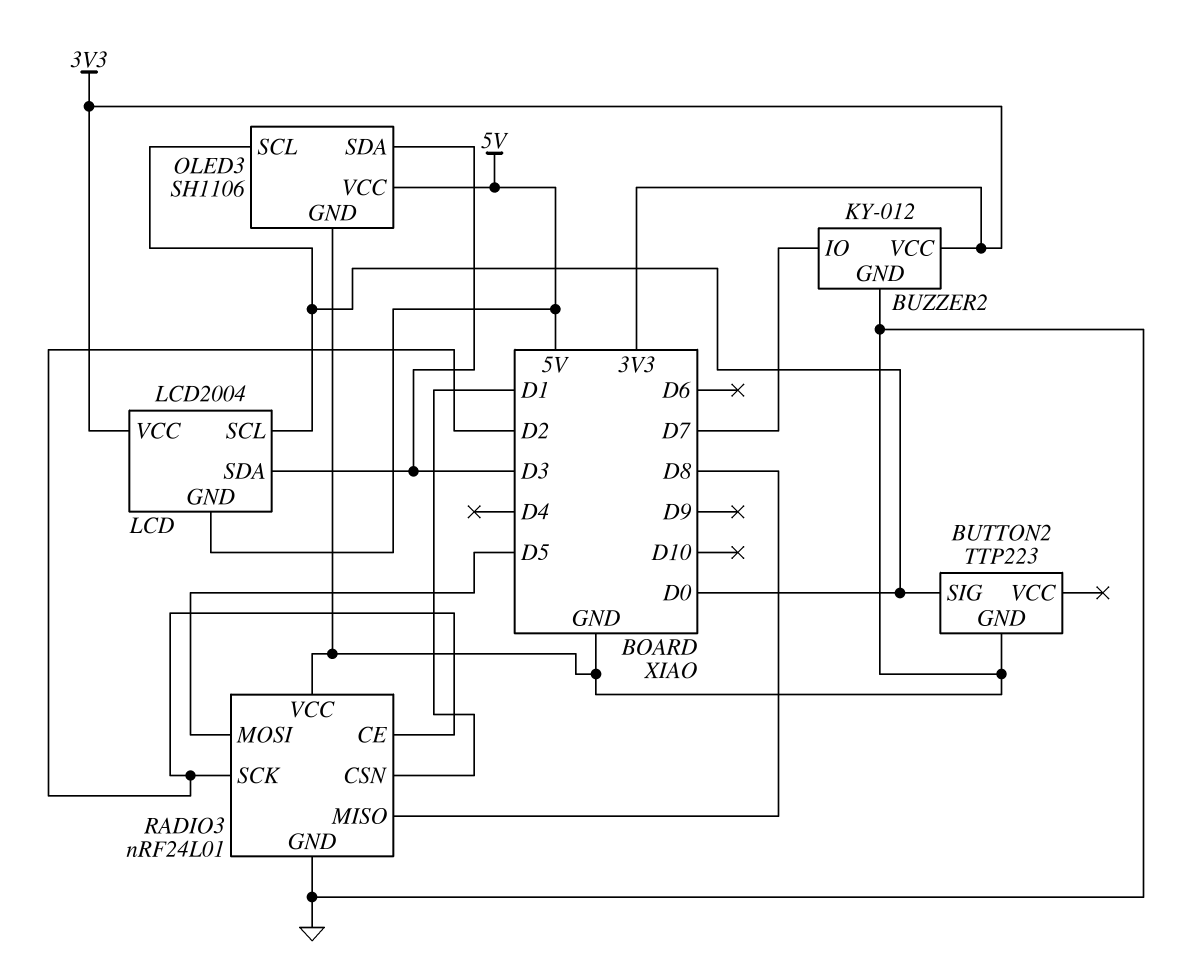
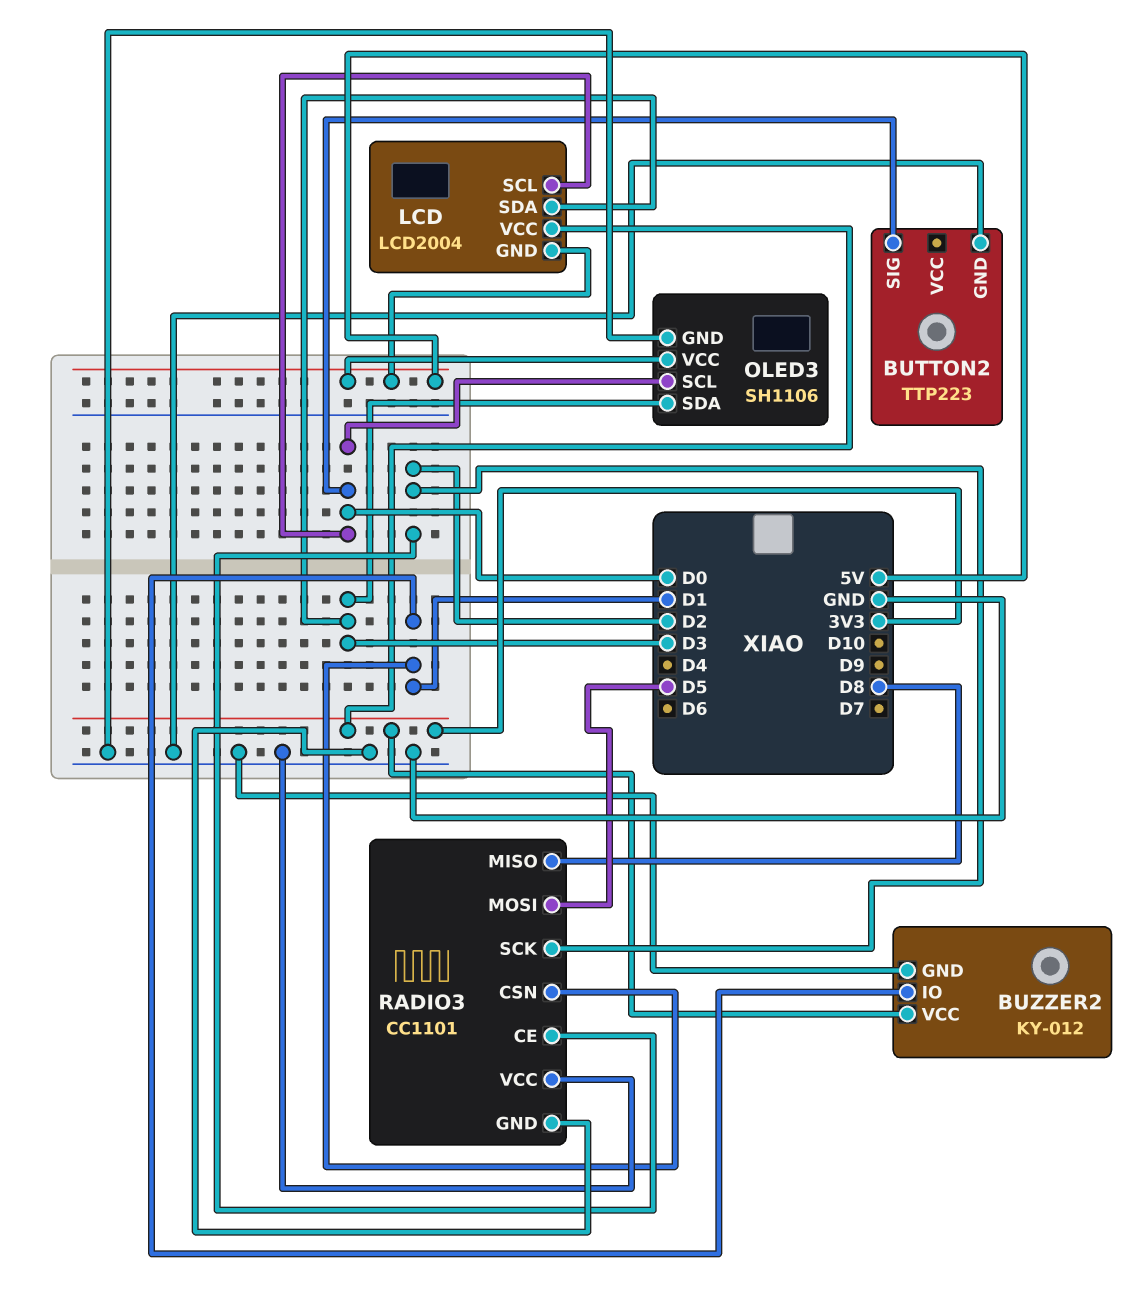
BUZZER2 pin IO: D7 -> D1
RADIO3: nRF24L01 -> CC1101

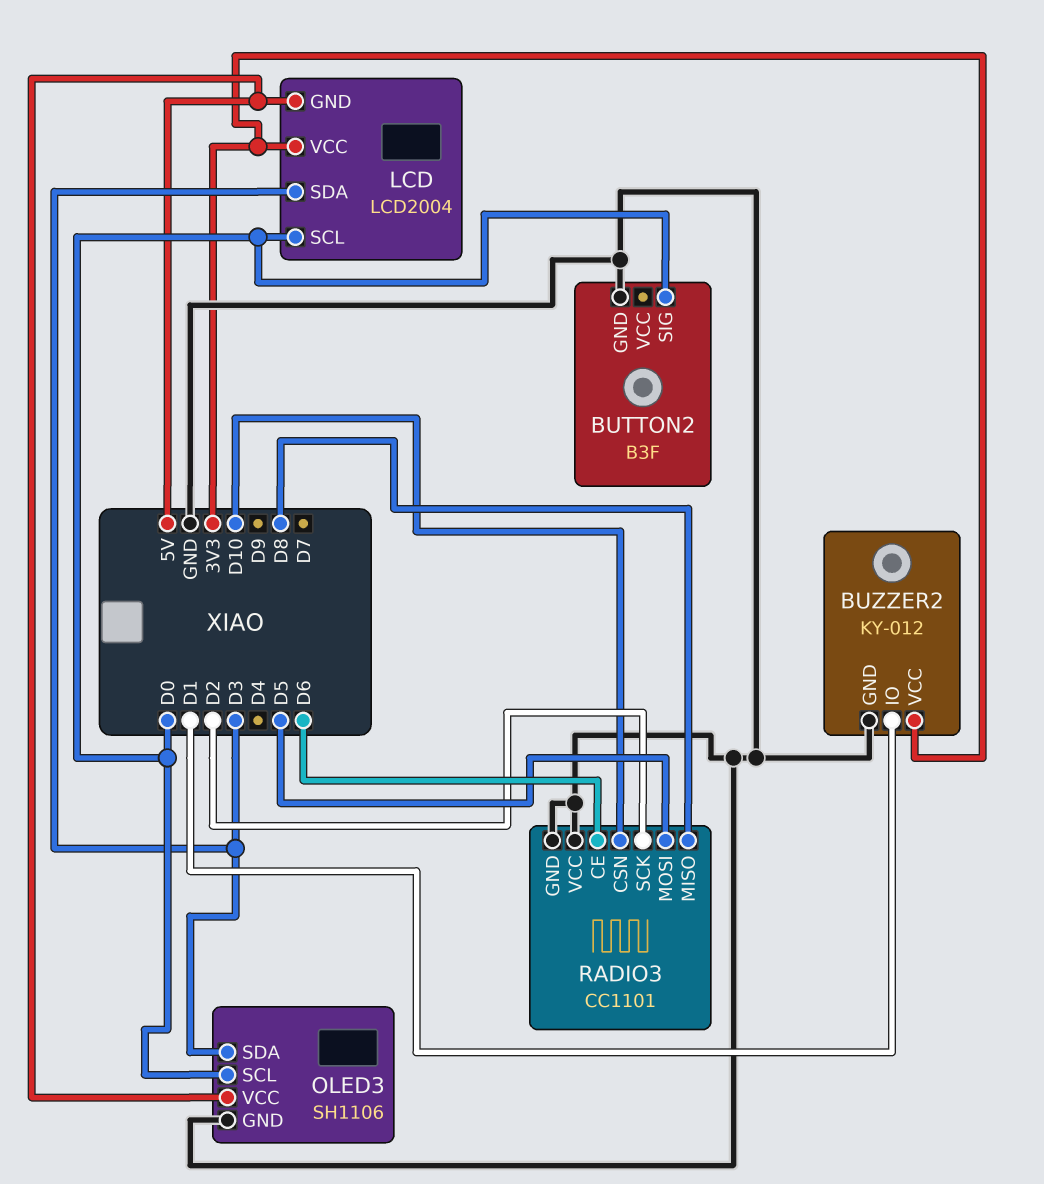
BUTTON2: TTP223 -> B3F
RADIO3 pin CE: D2 -> D6
RADIO3 pin CSN: D1 -> D10

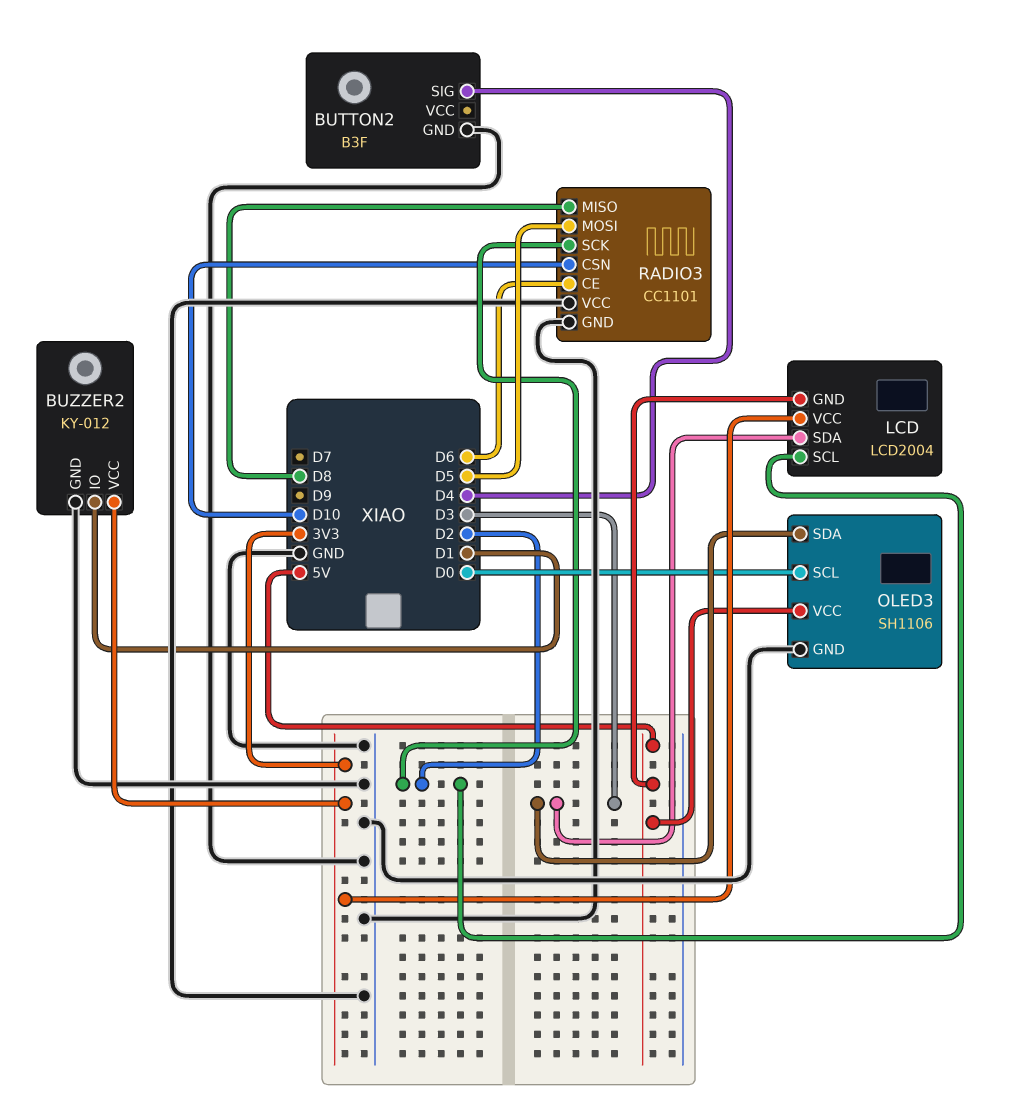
BUTTON2 pin SIG: D0 -> D4
LCD pin SCL: D0 -> D2

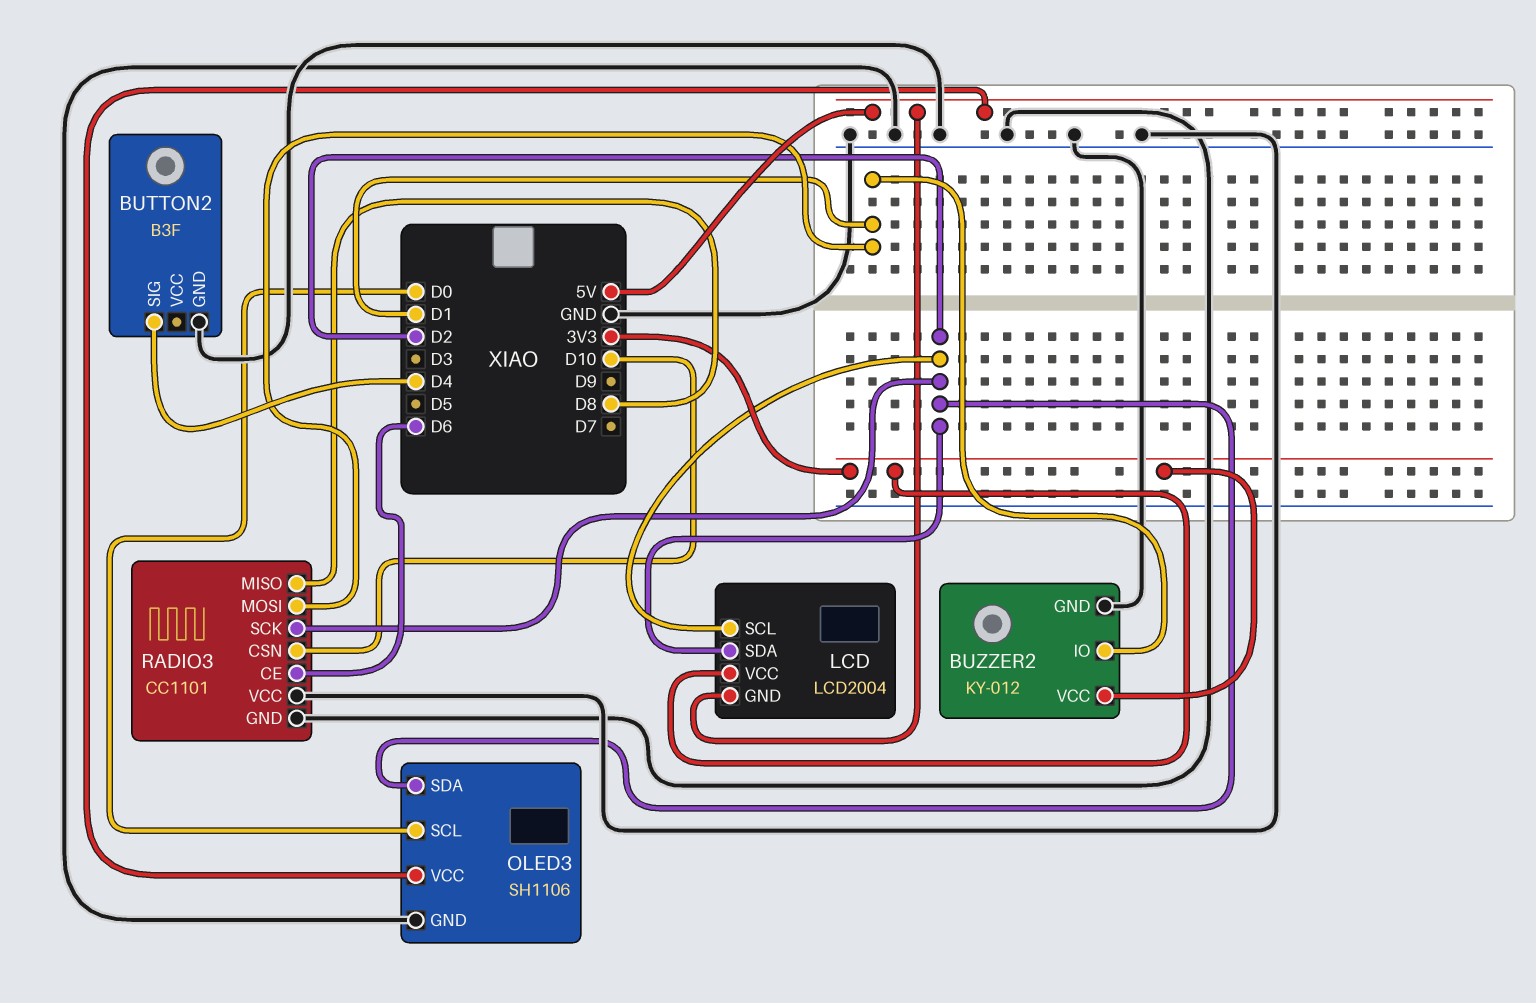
LCD pin SDA: D3 -> D2
OLED3 pin SDA: D3 -> D2
RADIO3 pin MOSI: D5 -> D1

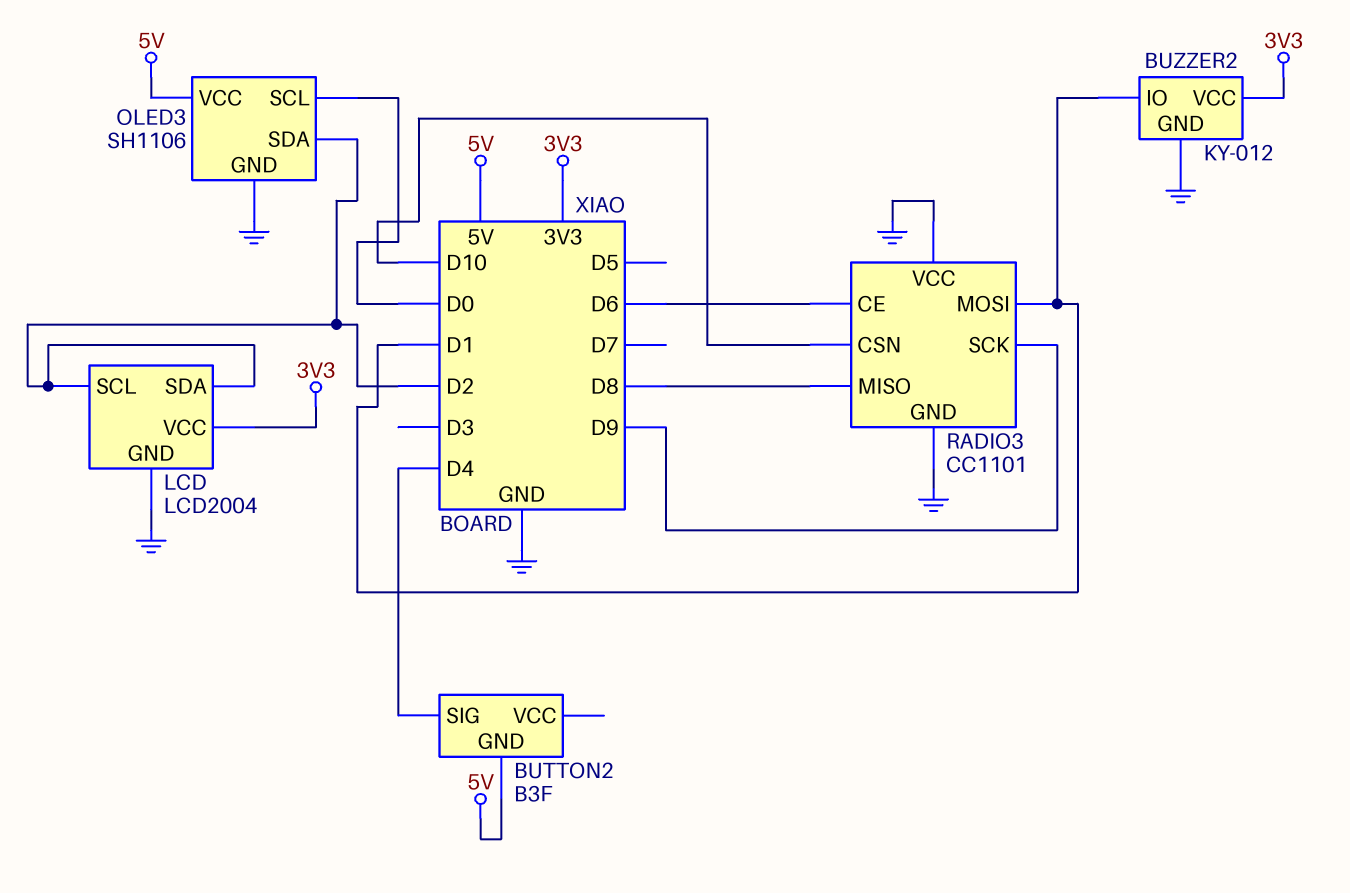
BUTTON2 pin GND: GND -> 5V
LCD pin GND: 5V -> GND
RADIO3 pin SCK: D2 -> D9

